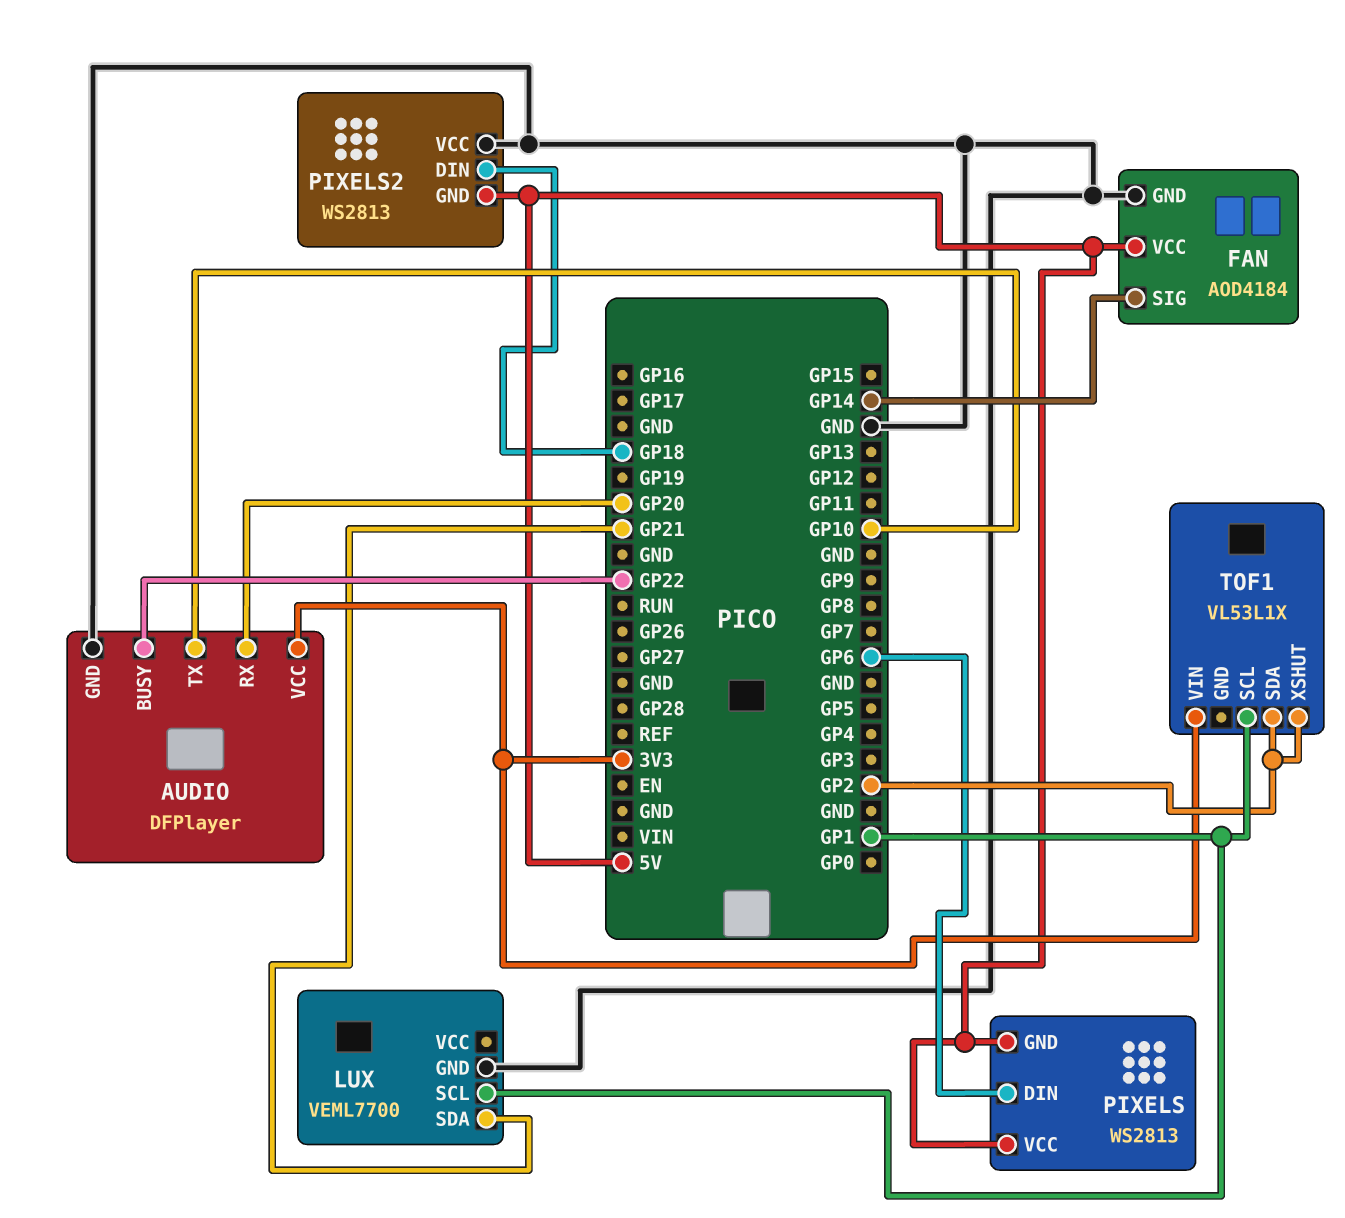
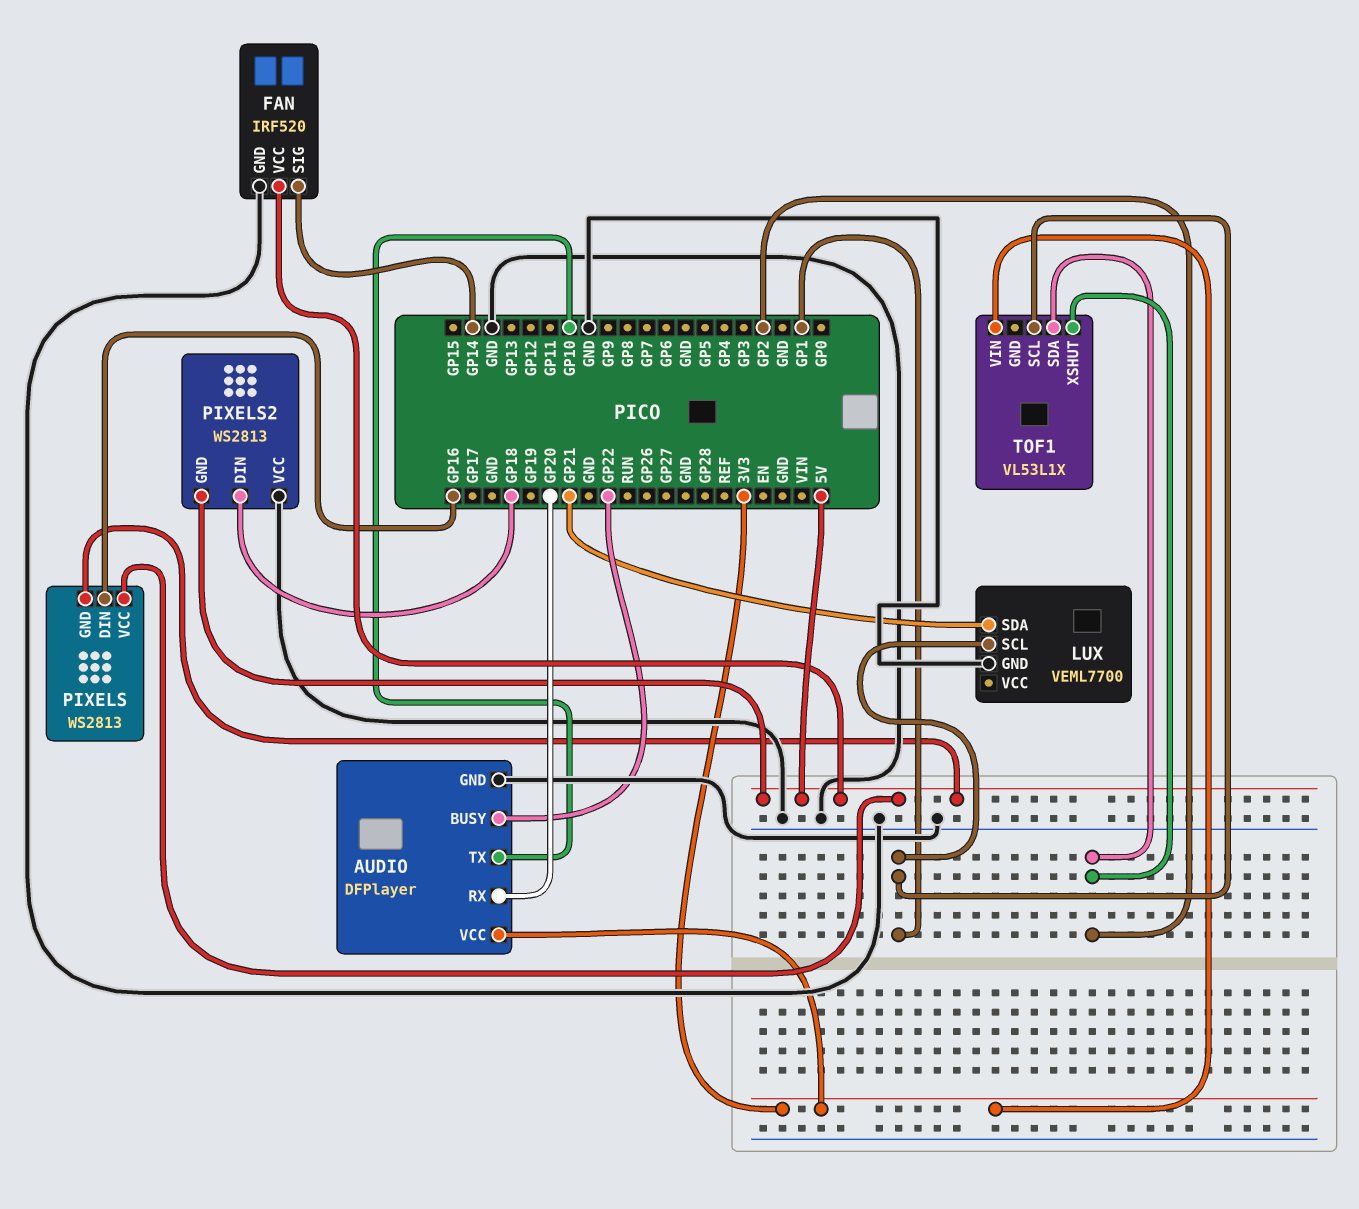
FAN: AOD4184 -> IRF520
PIXELS pin DIN: GP6 -> GP16

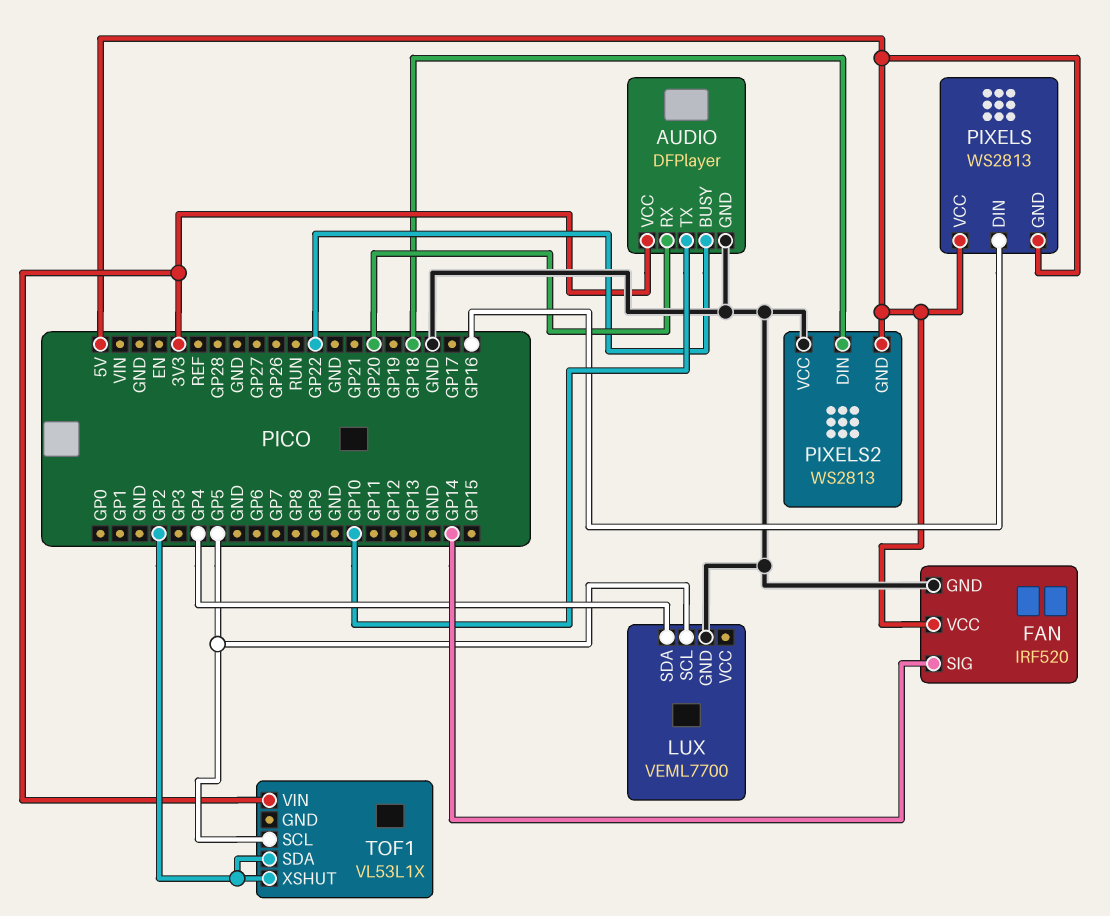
LUX pin SCL: GP1 -> GP5
LUX pin SDA: GP21 -> GP4
TOF1 pin SCL: GP1 -> GP5

